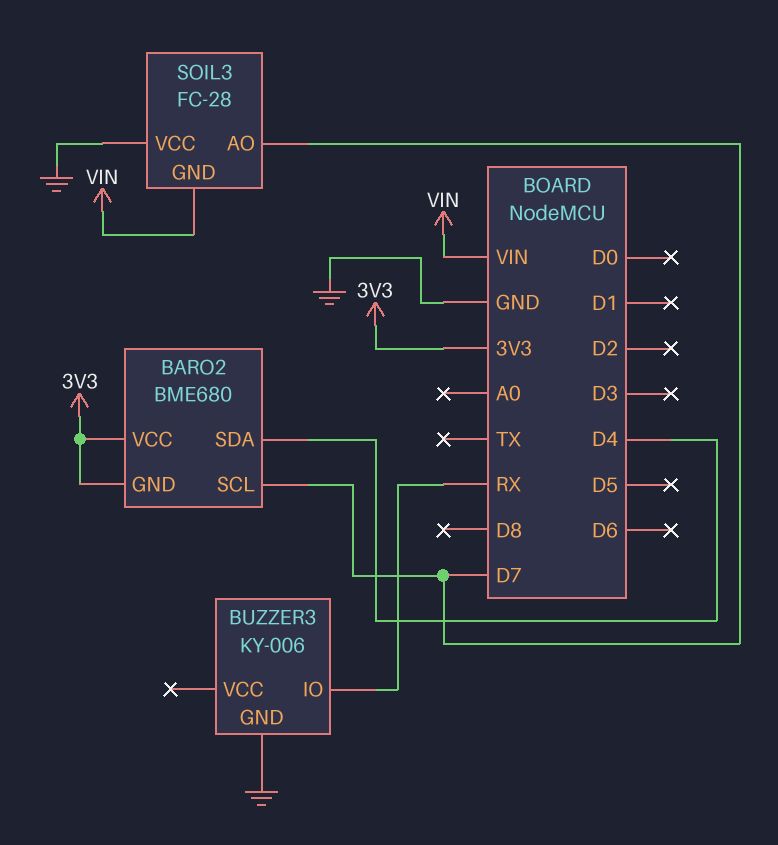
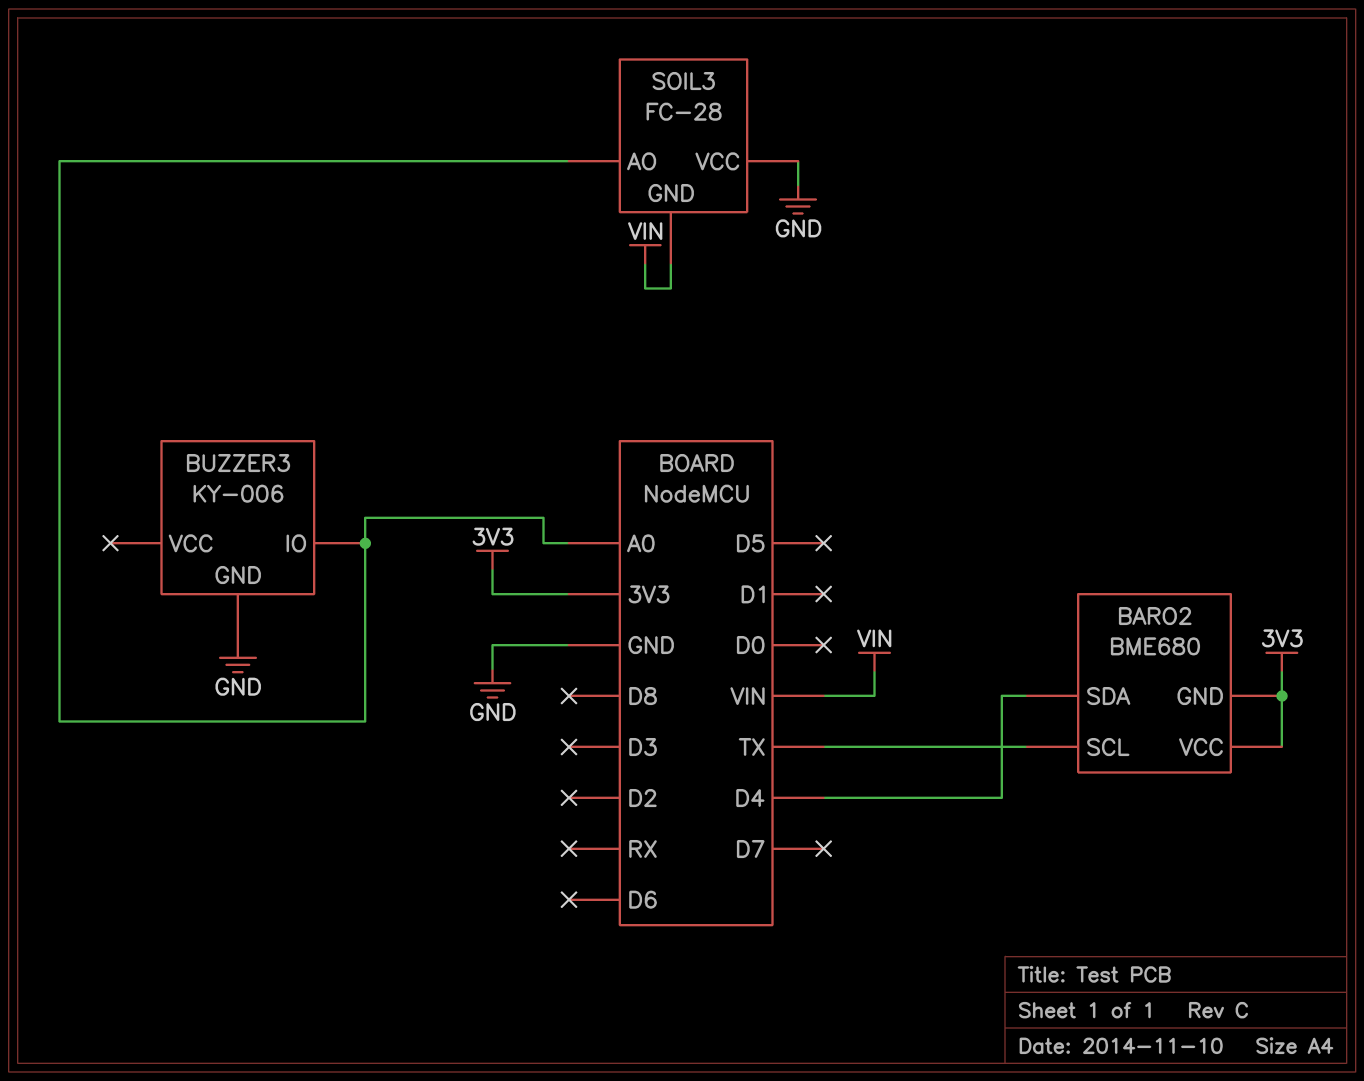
BARO2 pin SCL: D7 -> TX
BUZZER3 pin IO: RX -> A0
SOIL3 pin AO: D7 -> A0

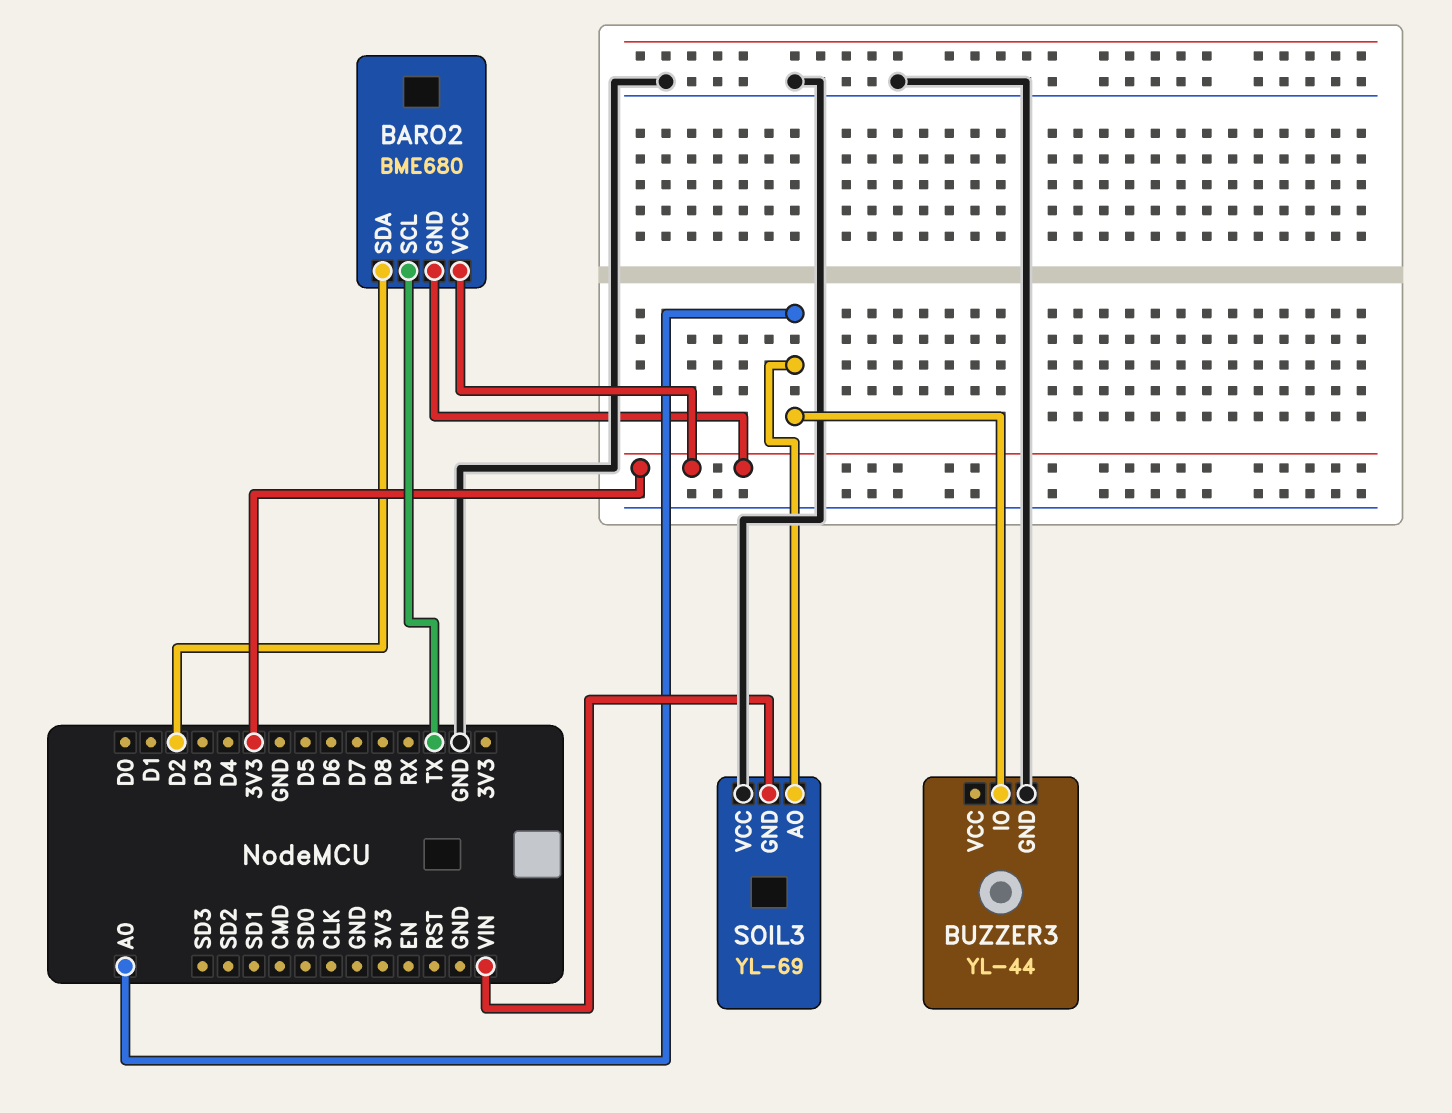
BARO2 pin SDA: D4 -> D2
BUZZER3: KY-006 -> YL-44
SOIL3: FC-28 -> YL-69

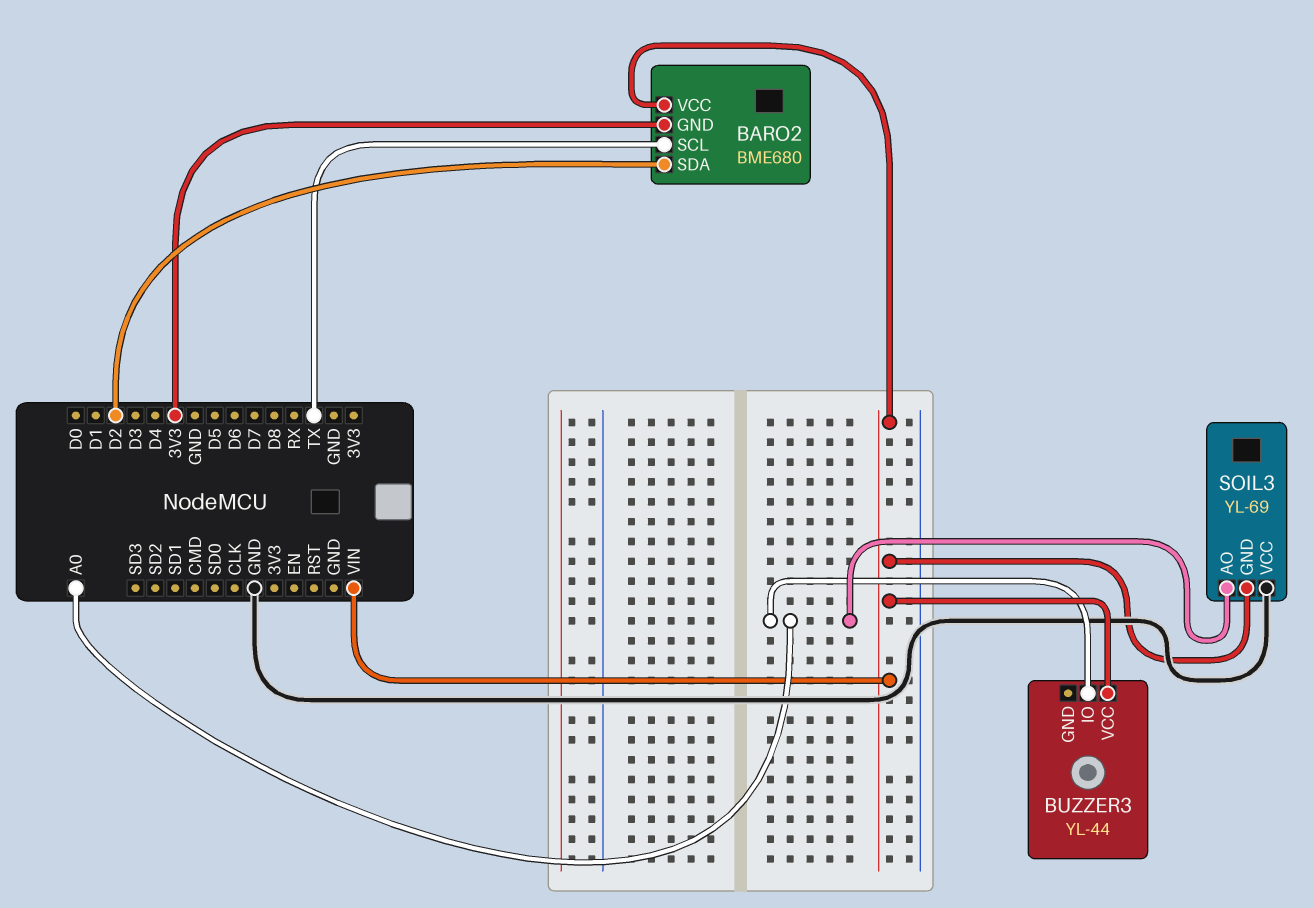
BARO2 pin VCC: 3V3 -> VIN
BUZZER3 pin GND: GND -> none
BUZZER3 pin VCC: none -> VIN

